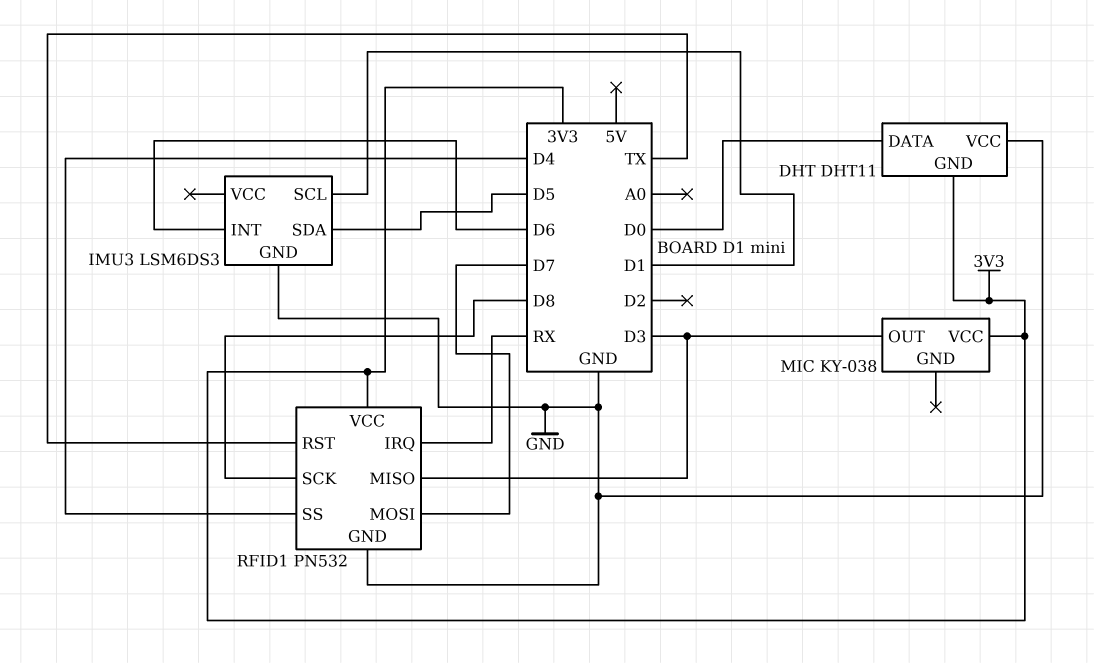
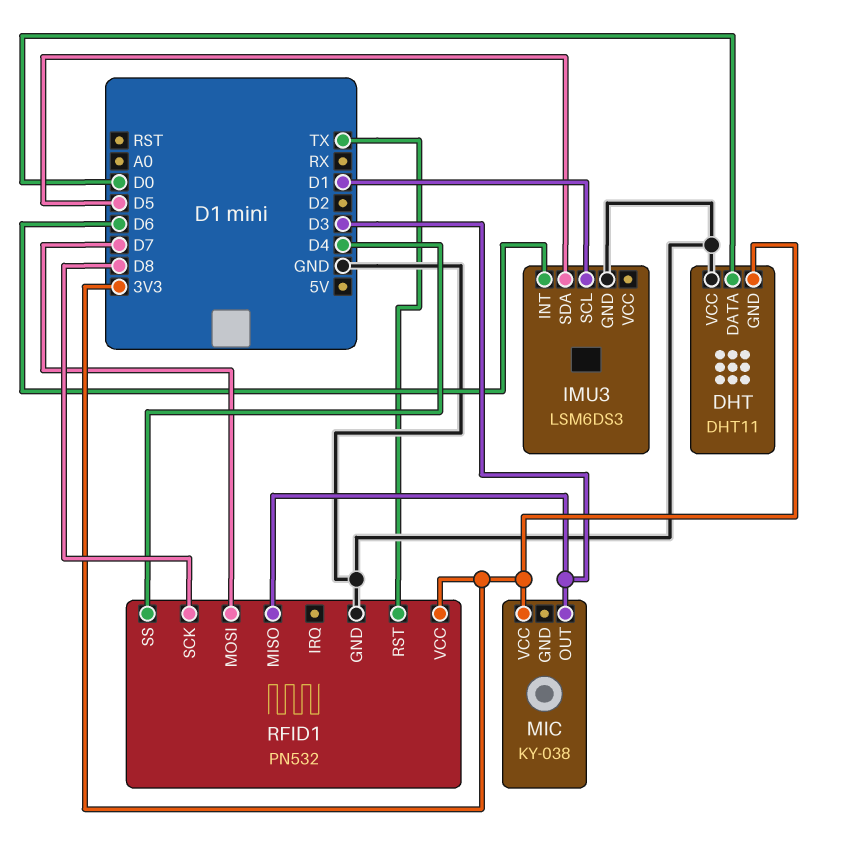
RFID1 pin IRQ: RX -> none

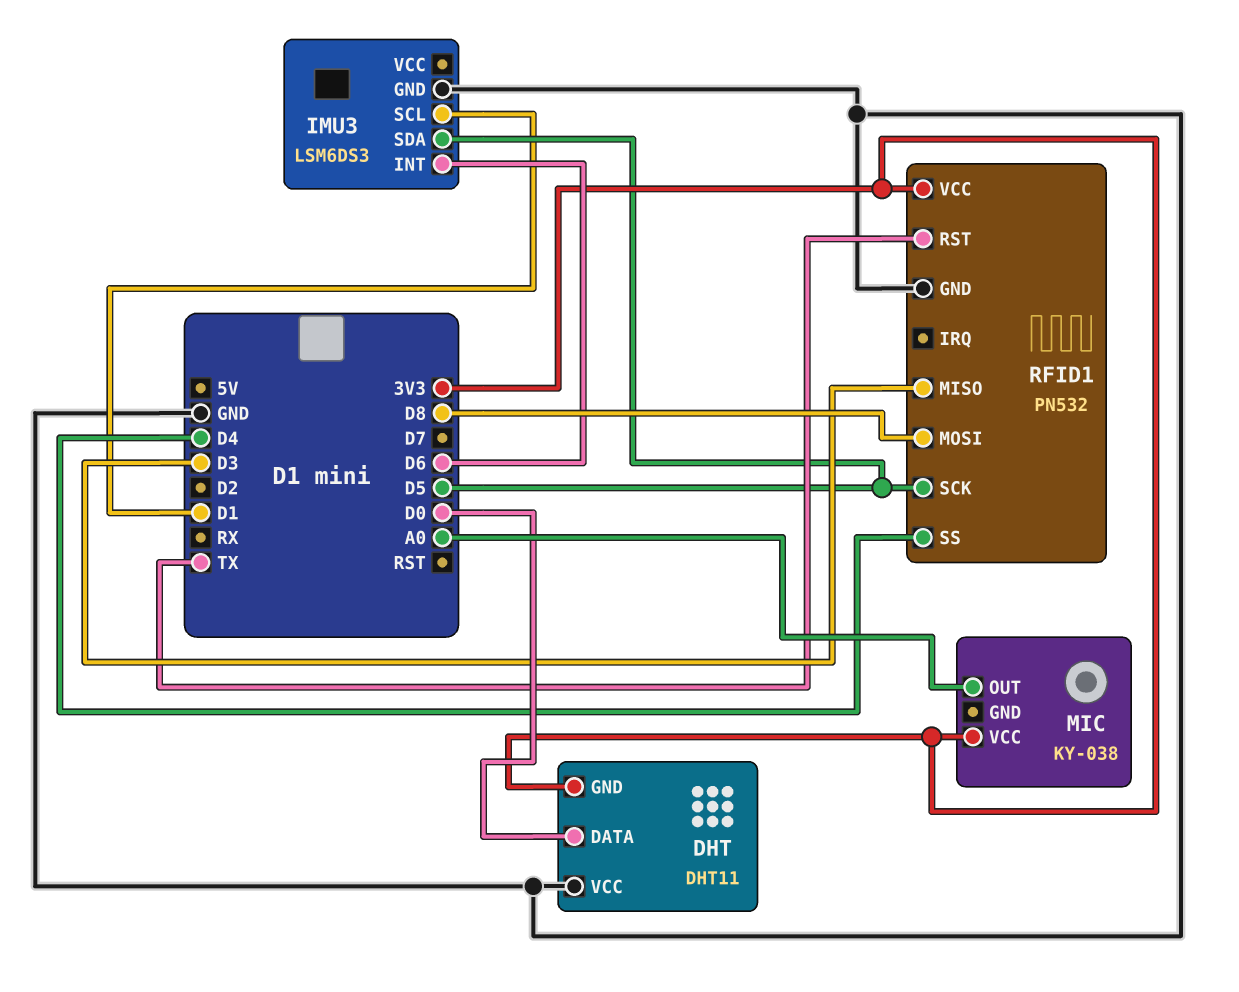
MIC pin OUT: D3 -> A0
RFID1 pin MOSI: D7 -> D8
RFID1 pin SCK: D8 -> D5

